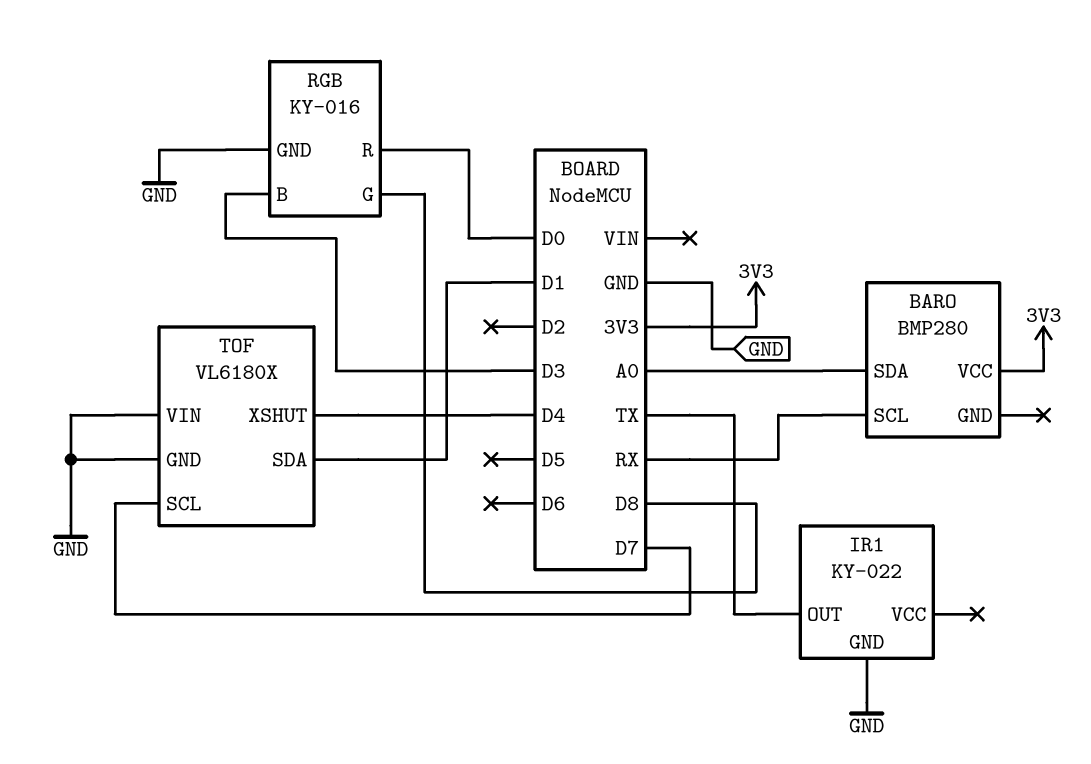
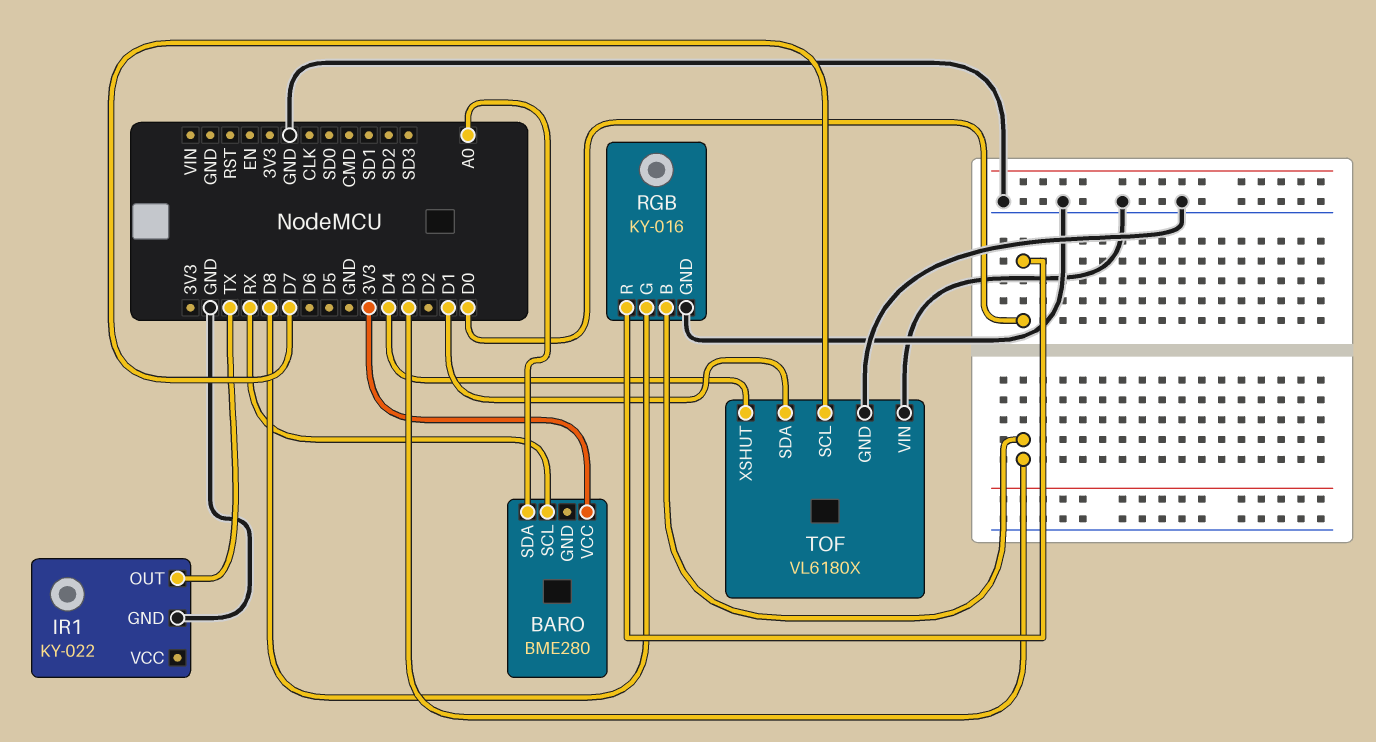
BARO: BMP280 -> BME280

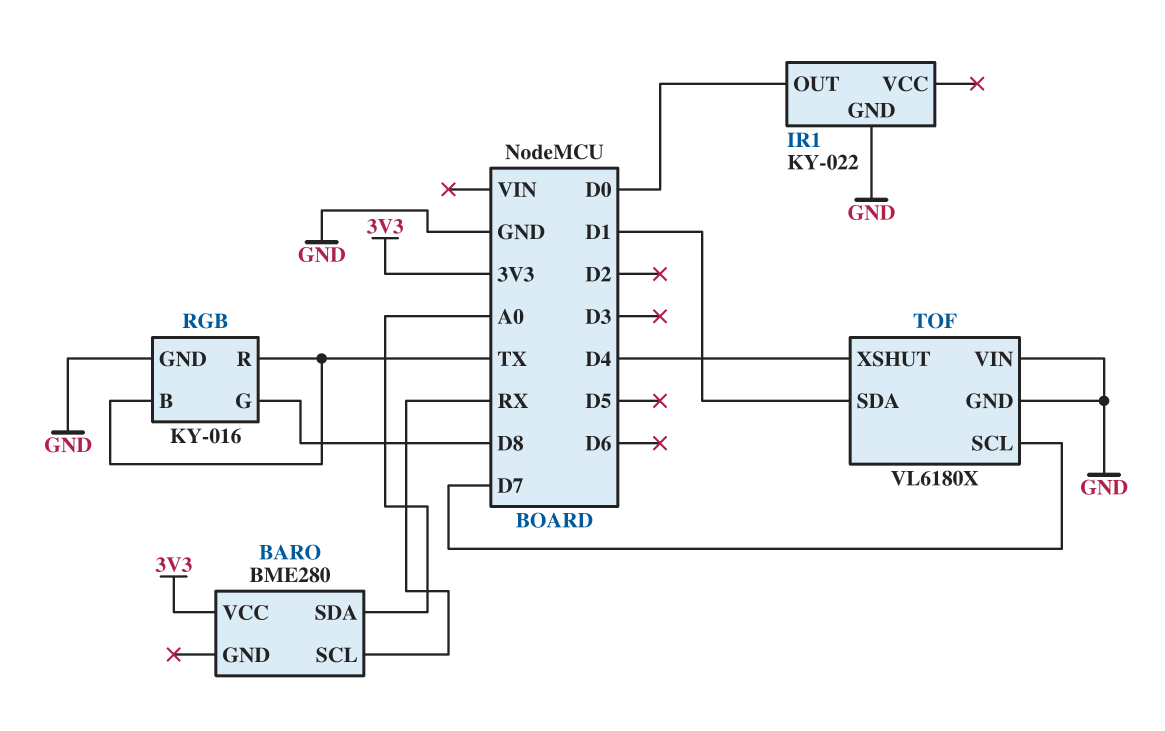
IR1 pin OUT: TX -> D0
RGB pin B: D3 -> TX
RGB pin R: D0 -> TX

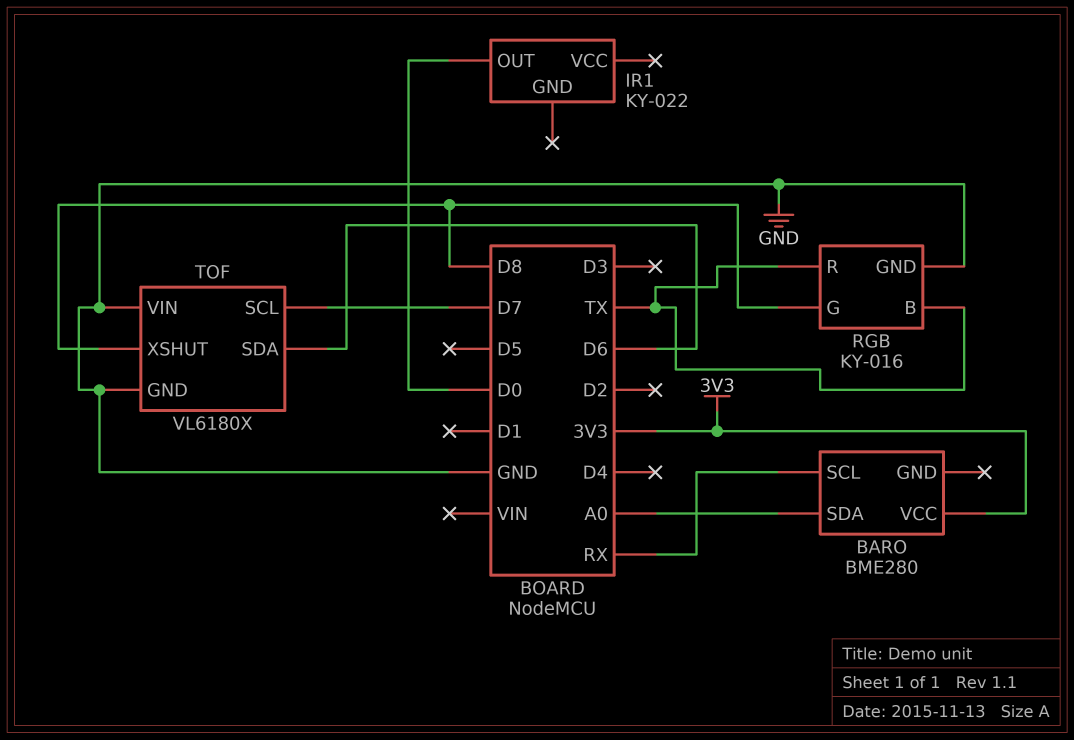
IR1 pin GND: GND -> none
TOF pin SDA: D1 -> D6
TOF pin XSHUT: D4 -> D8

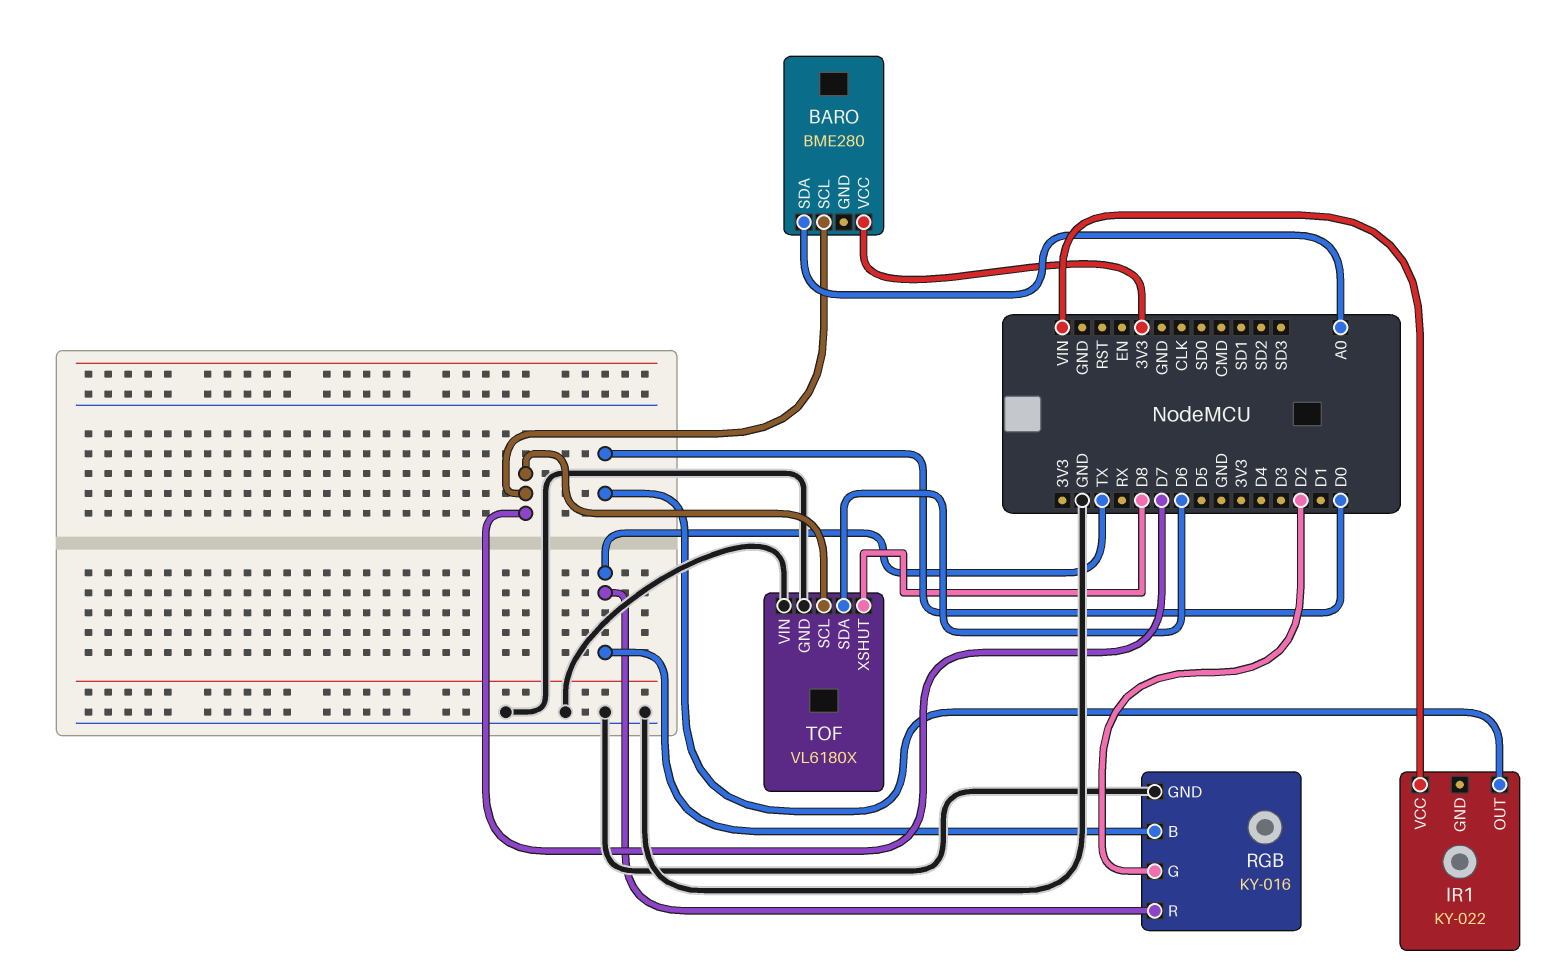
BARO pin SCL: RX -> D7
IR1 pin VCC: none -> VIN
RGB pin G: D8 -> D2

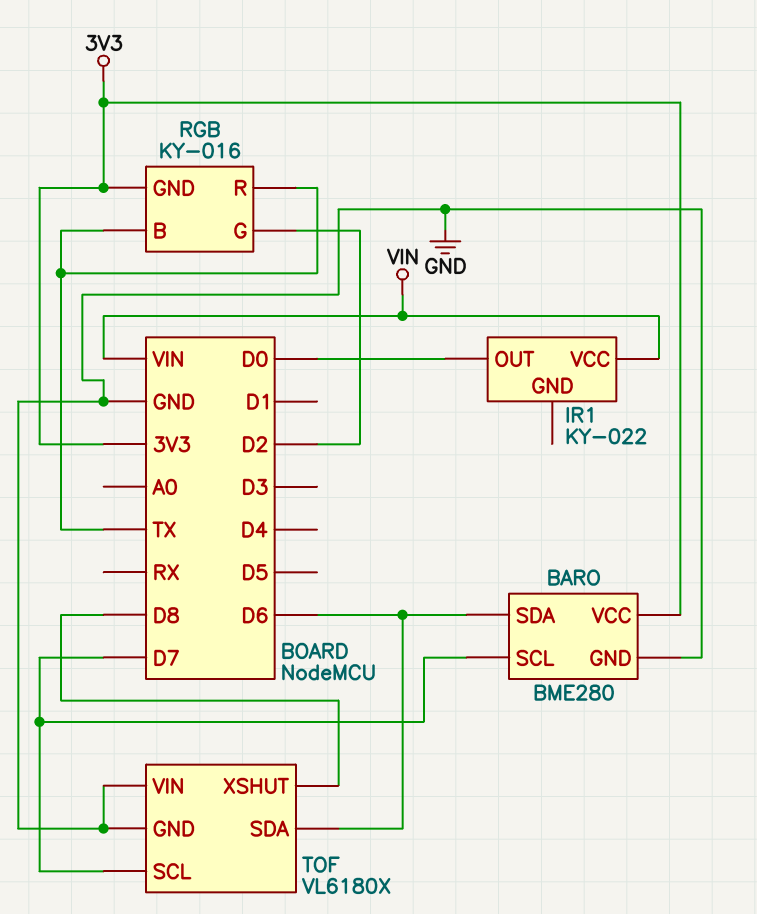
BARO pin GND: none -> GND
BARO pin SDA: A0 -> D6
RGB pin GND: GND -> 3V3

